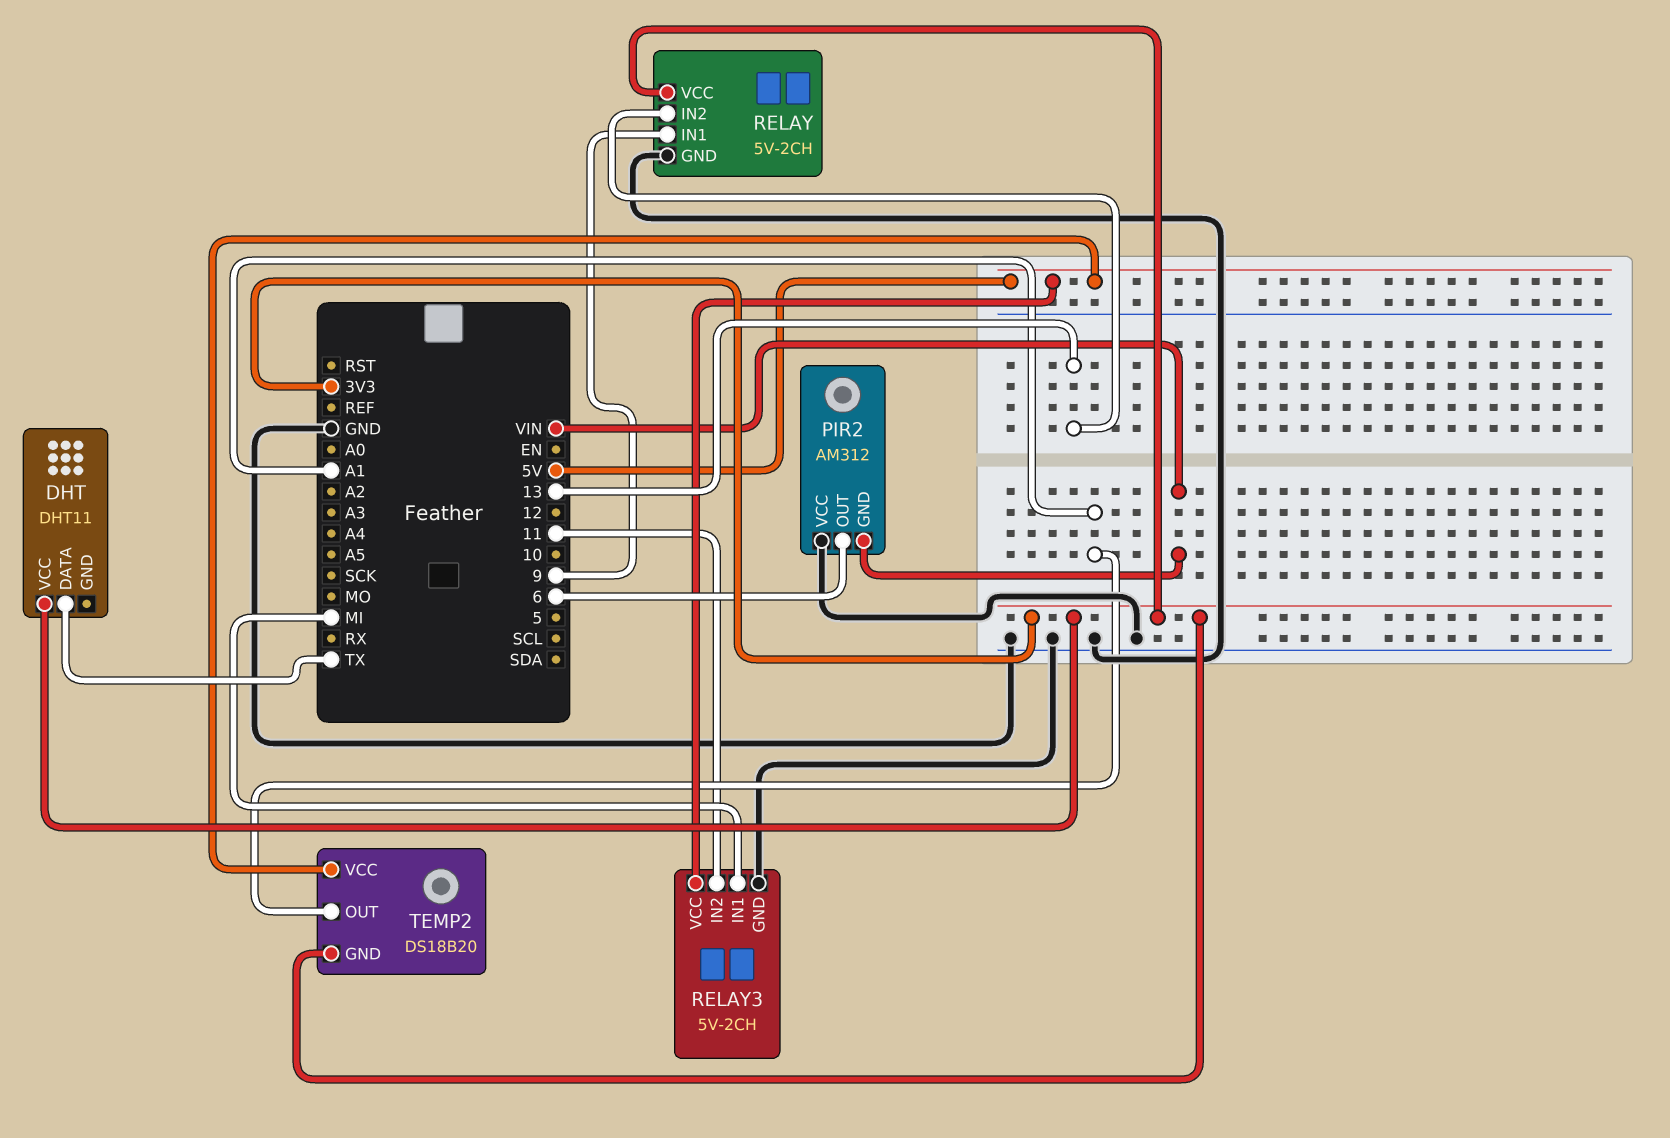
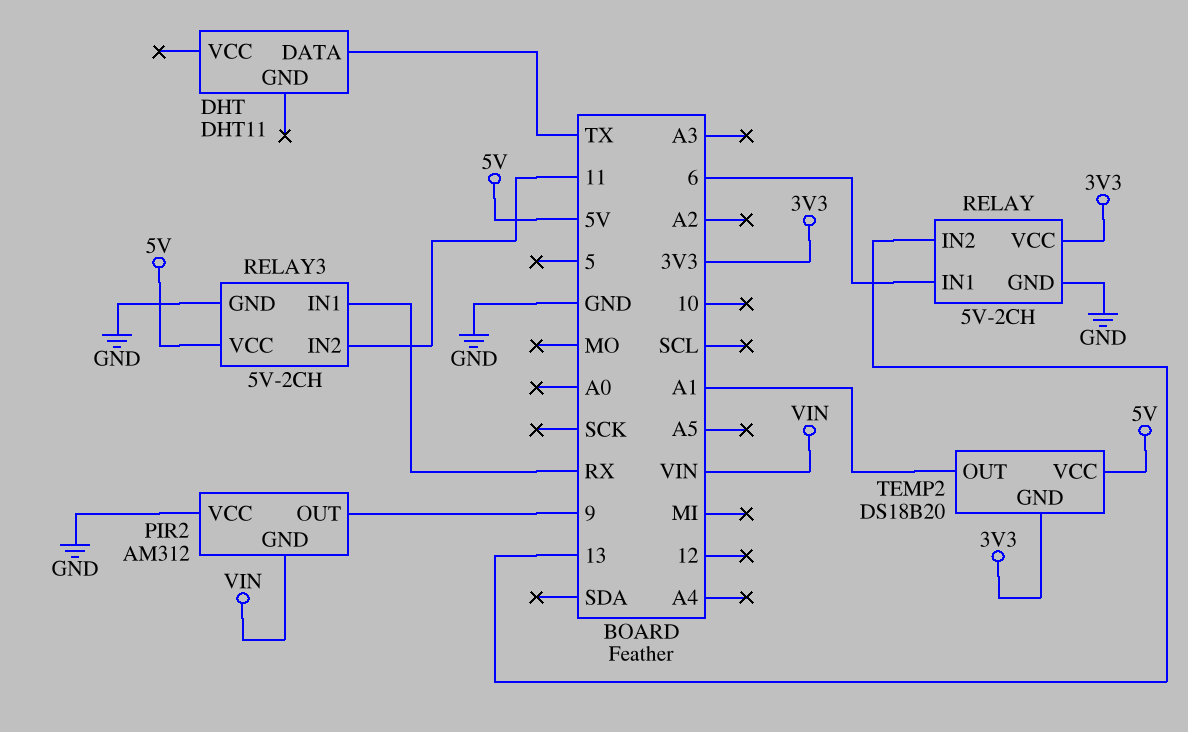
DHT pin VCC: 3V3 -> none
PIR2 pin OUT: 6 -> 9
RELAY pin IN1: 9 -> 6
RELAY3 pin IN1: MI -> RX

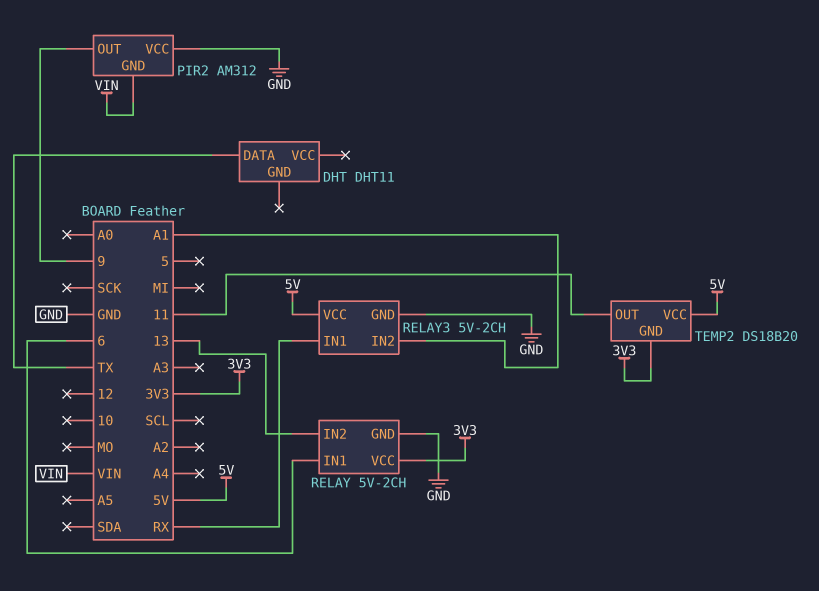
RELAY3 pin IN2: 11 -> A1
TEMP2 pin OUT: A1 -> 11

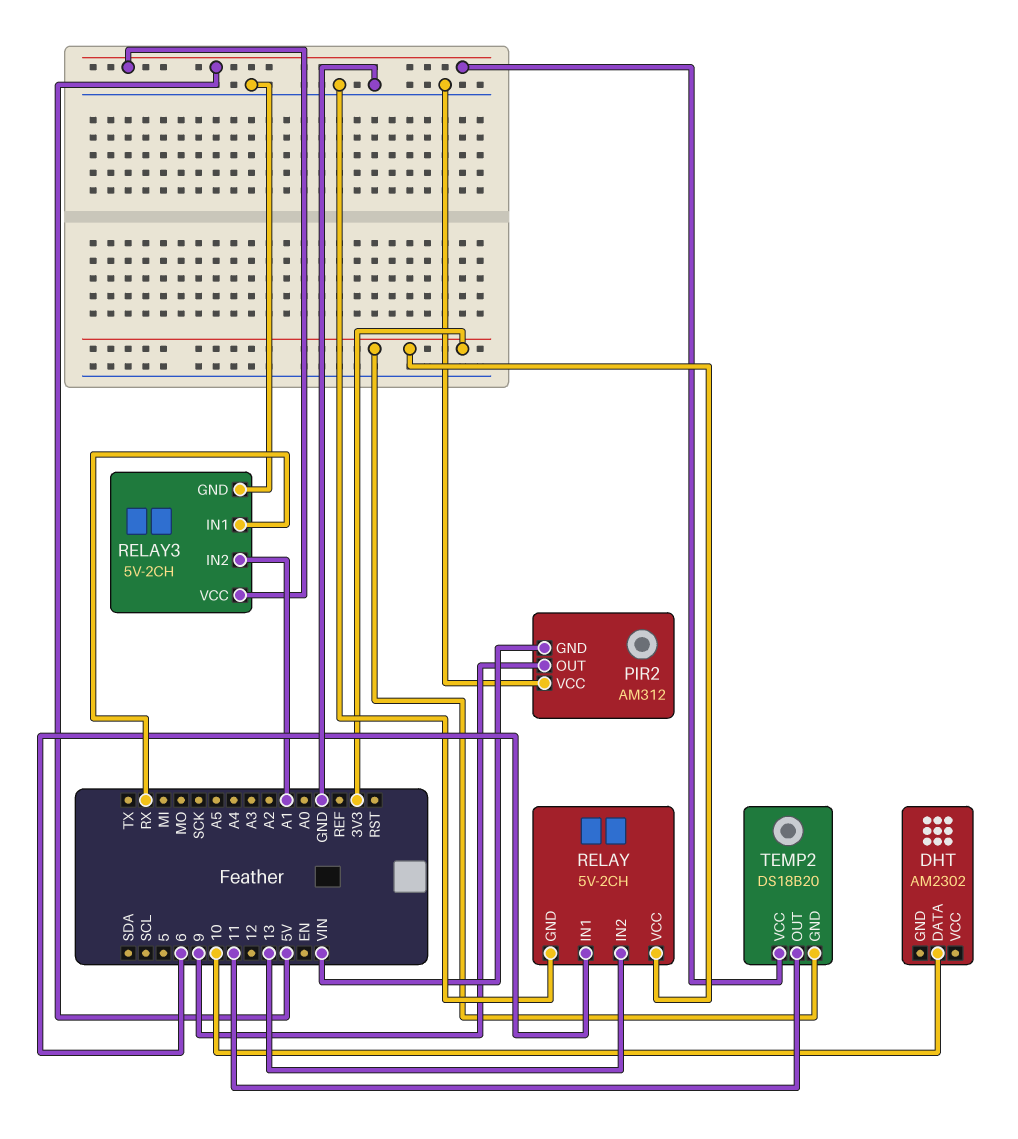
DHT: DHT11 -> AM2302
DHT pin DATA: TX -> 10

